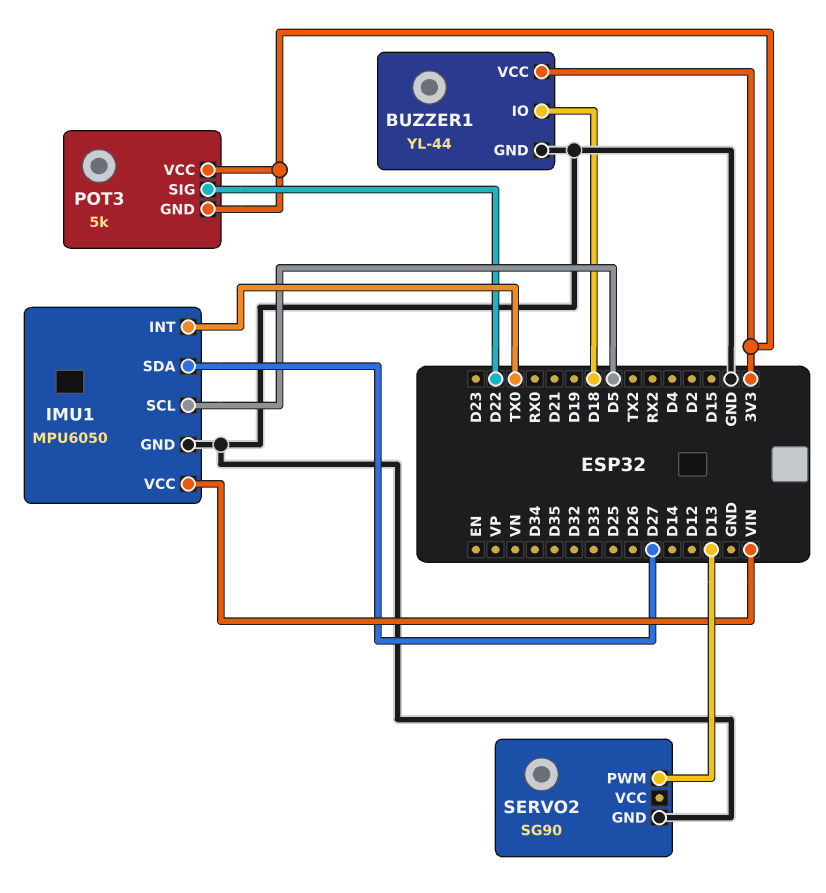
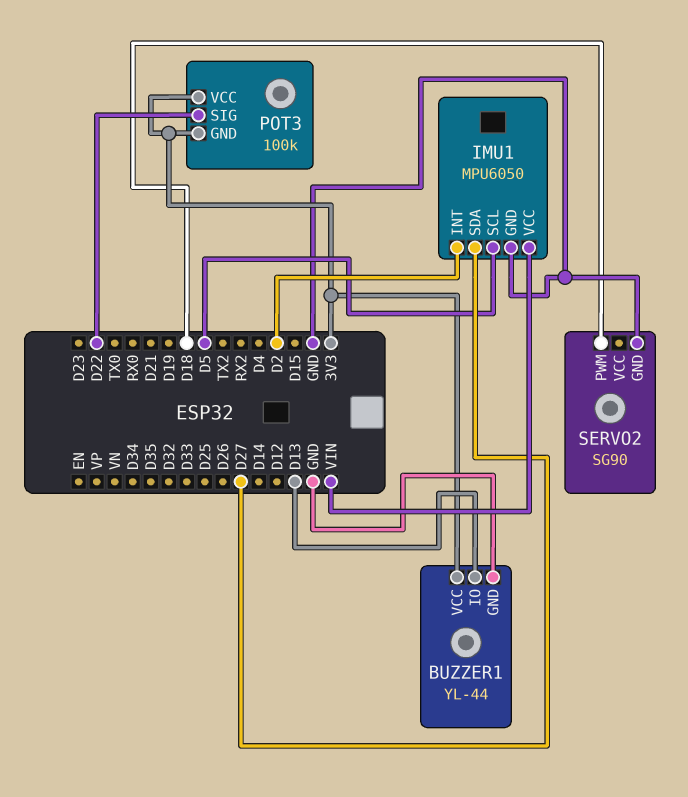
BUZZER1 pin IO: D18 -> D13
IMU1 pin INT: TX0 -> D2
POT3: 5k -> 100k
SERVO2 pin PWM: D13 -> D18

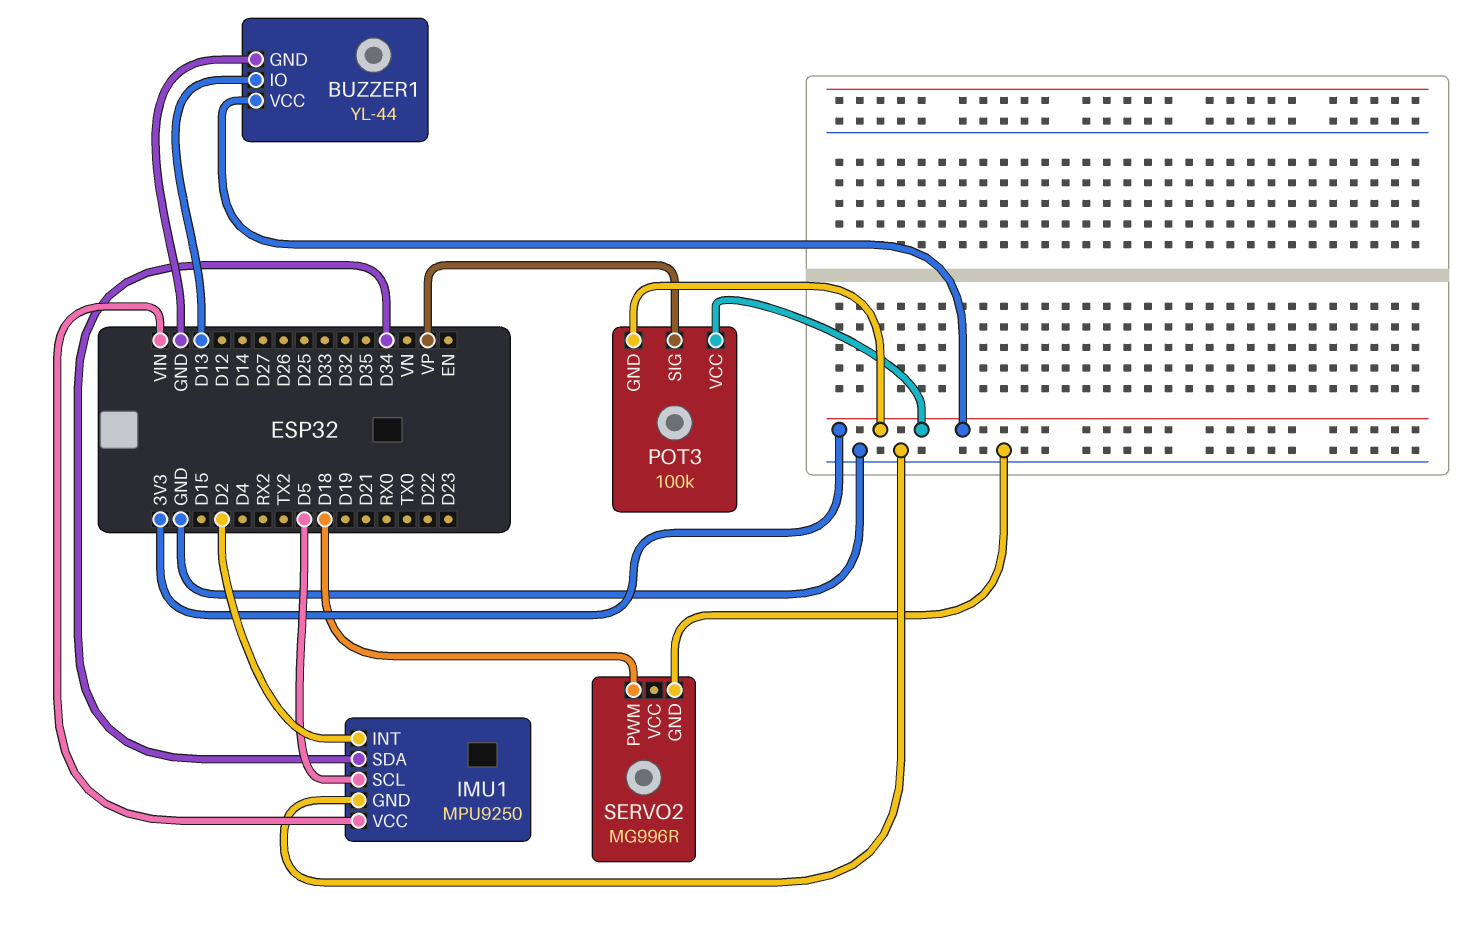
IMU1: MPU6050 -> MPU9250
IMU1 pin SDA: D27 -> D34
POT3 pin SIG: D22 -> VP
SERVO2: SG90 -> MG996R

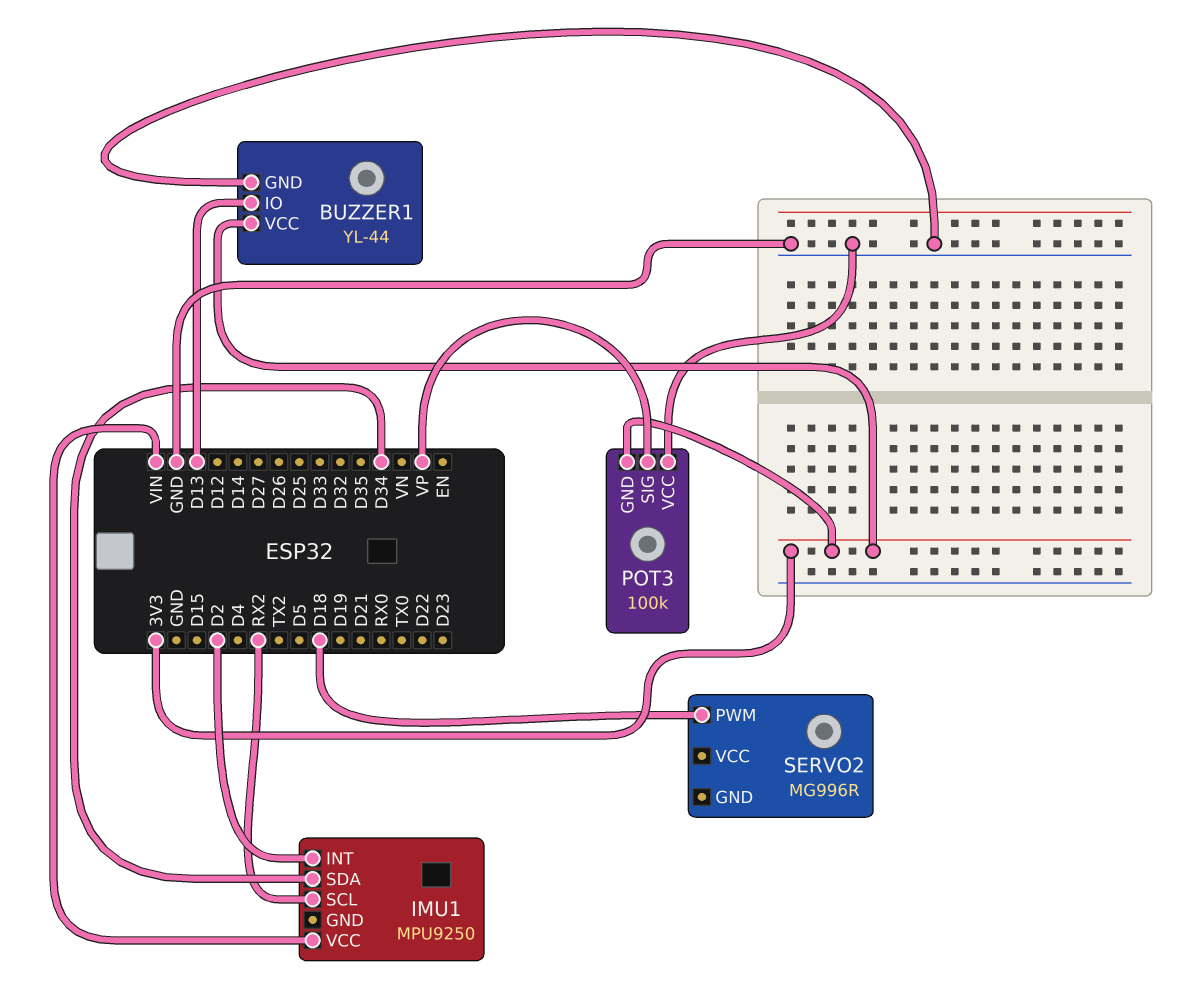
IMU1 pin GND: GND -> none
IMU1 pin SCL: D5 -> RX2
POT3 pin VCC: 3V3 -> GND
SERVO2 pin GND: GND -> none

